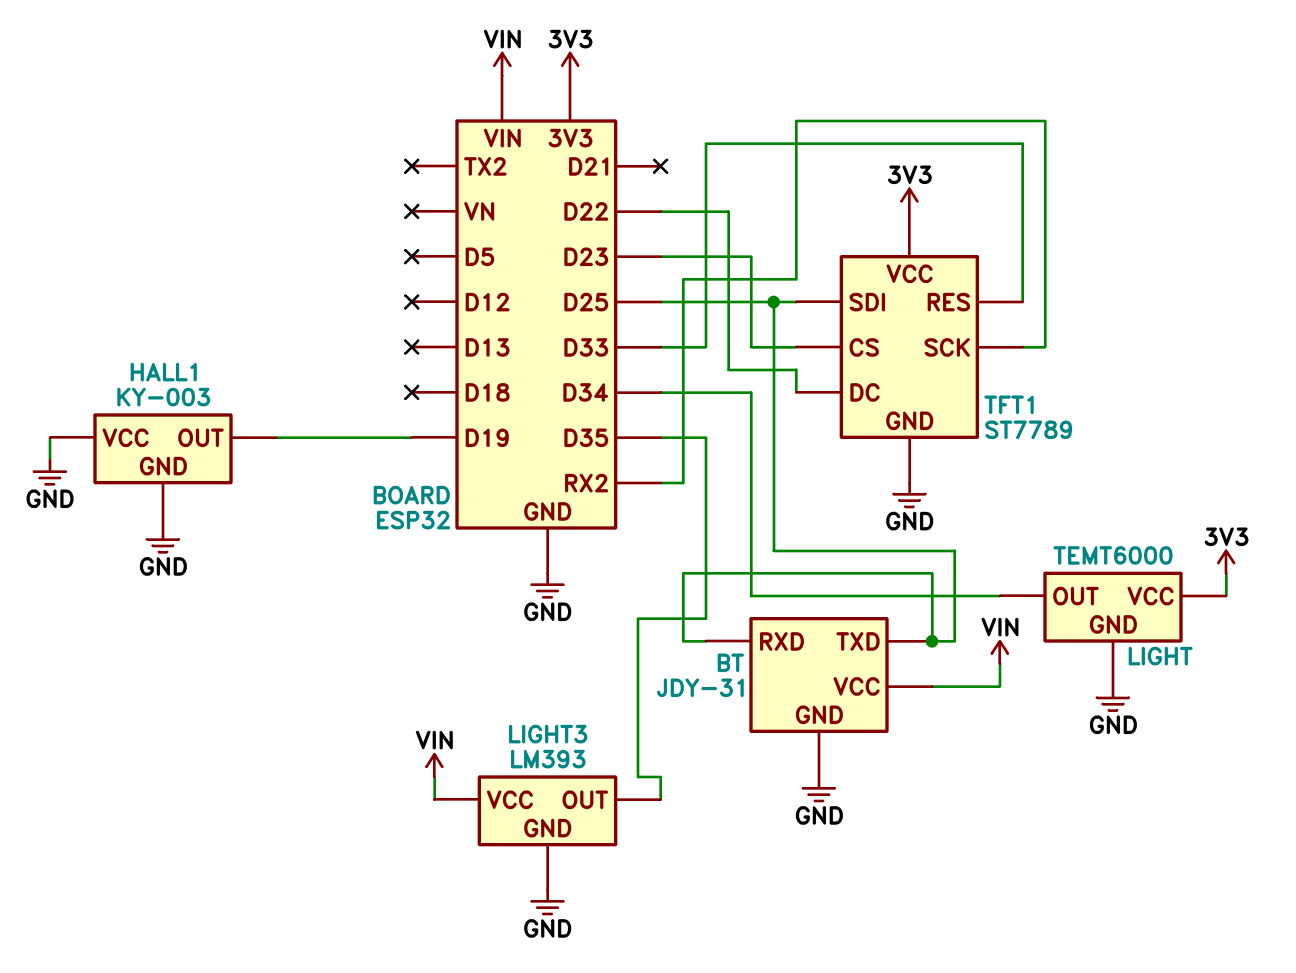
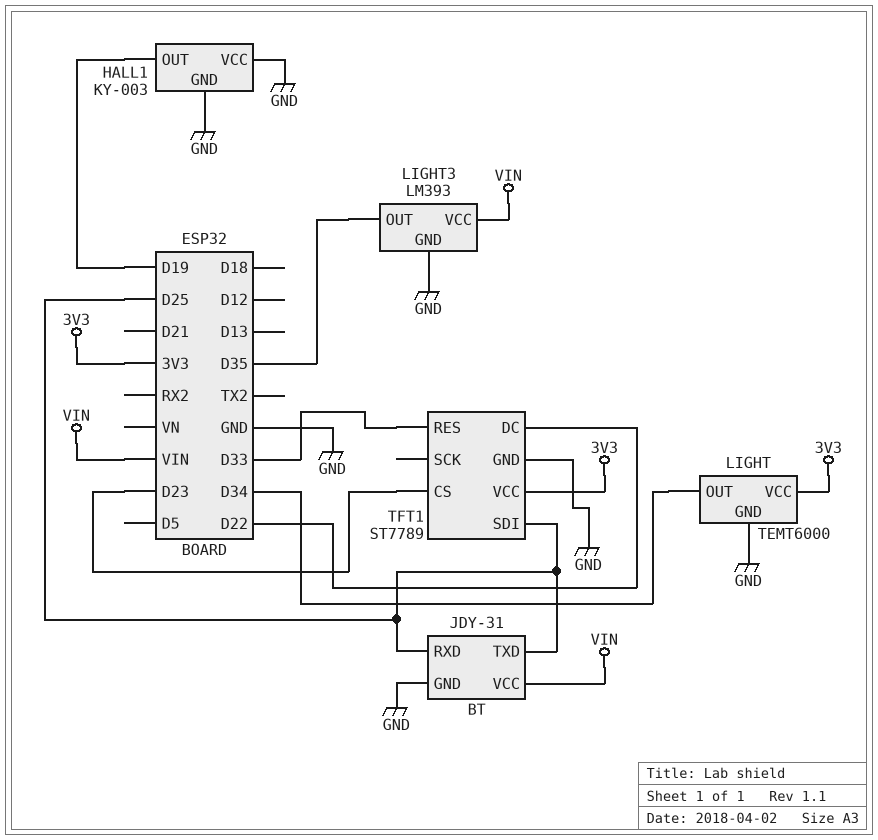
TFT1 pin SCK: RX2 -> none

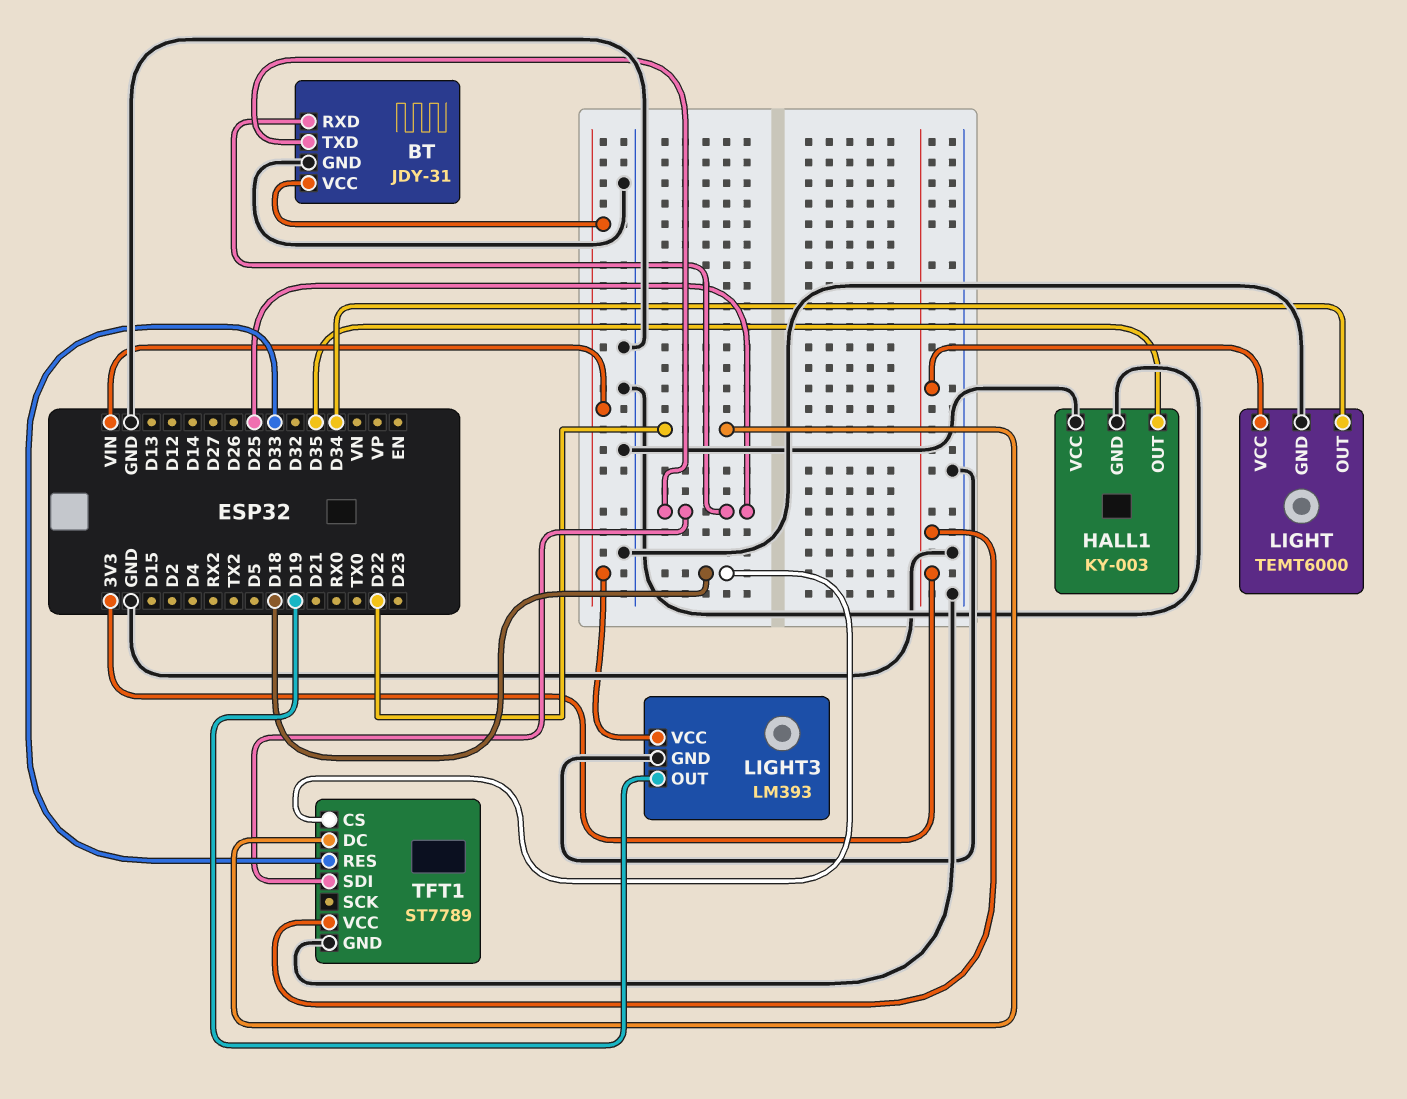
HALL1 pin OUT: D19 -> D35
LIGHT3 pin OUT: D35 -> D19
TFT1 pin CS: D23 -> D18

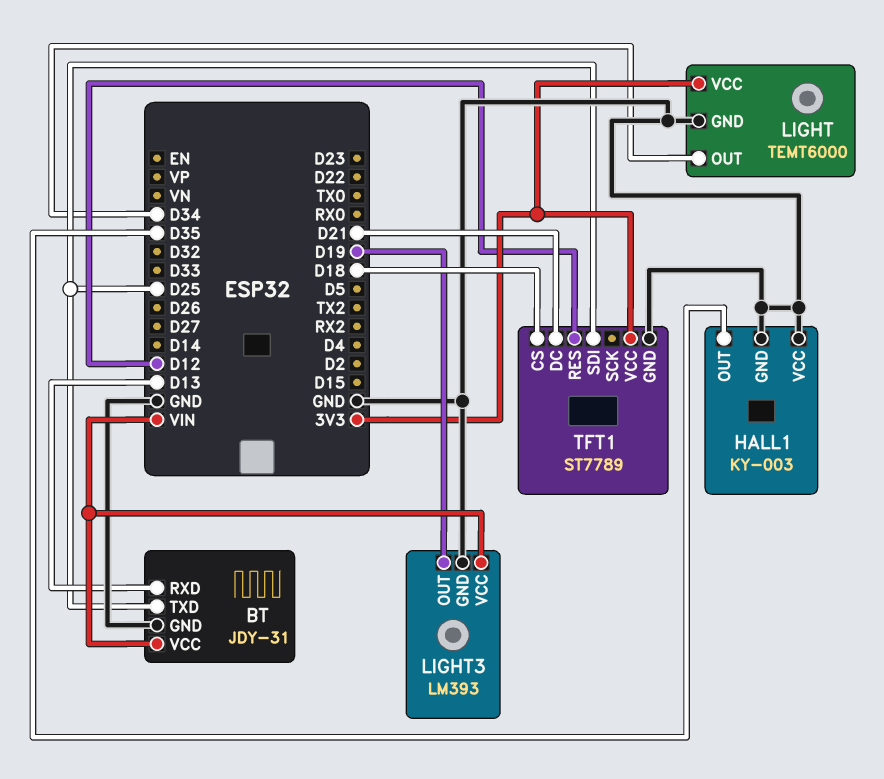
BT pin RXD: D25 -> D13
TFT1 pin DC: D22 -> D21
TFT1 pin RES: D33 -> D12

